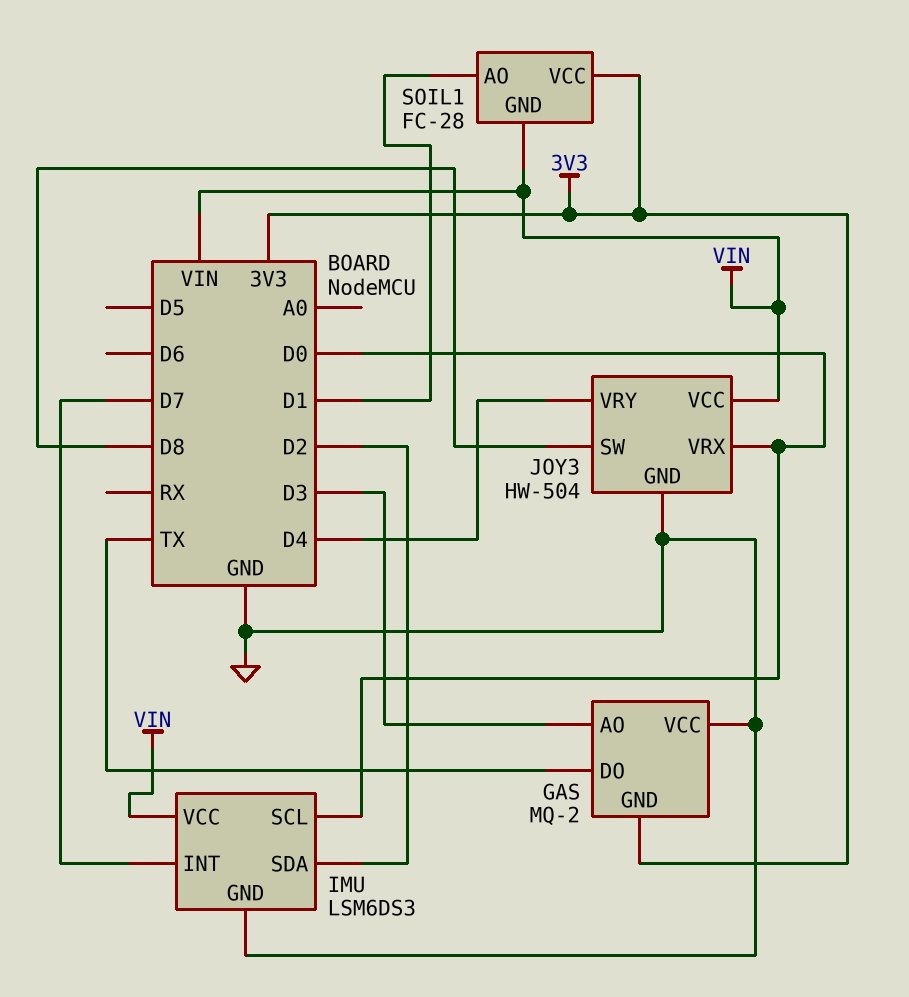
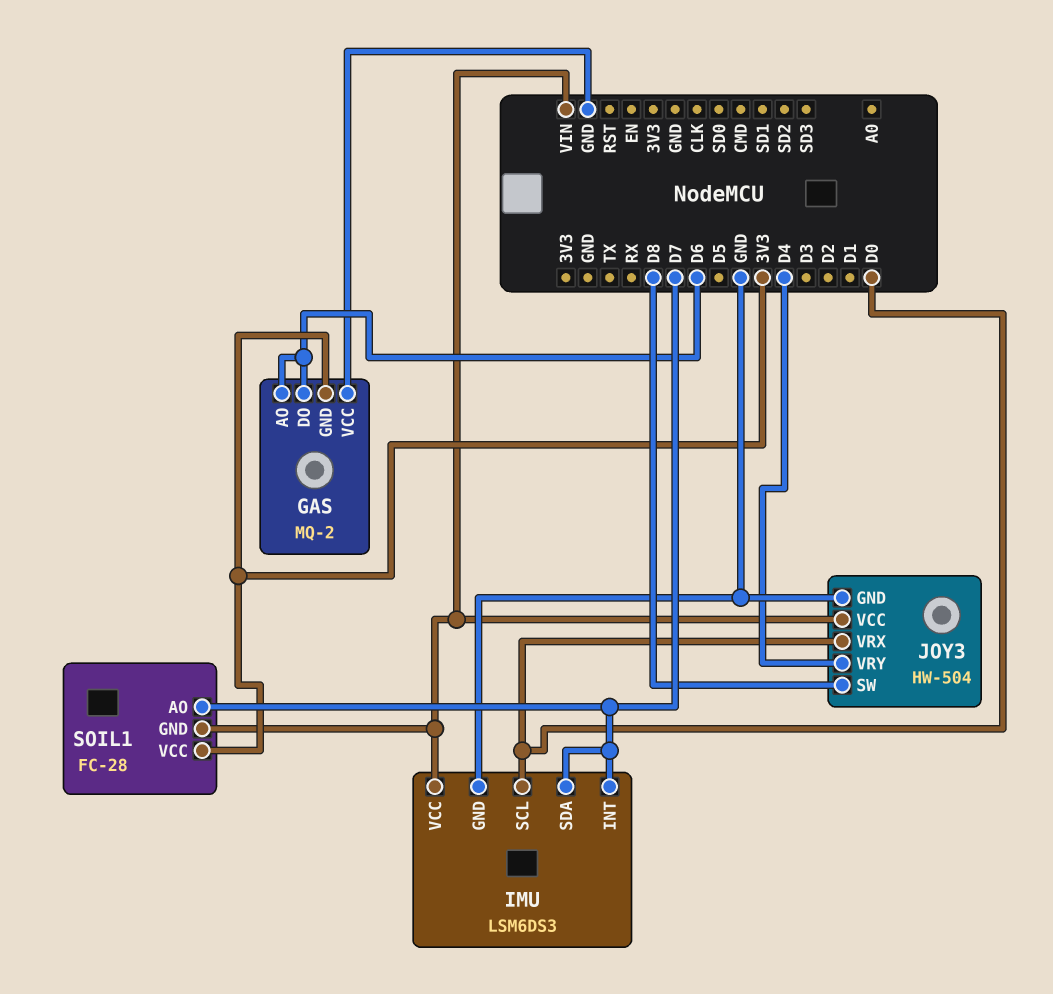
GAS pin AO: D3 -> D6
GAS pin DO: TX -> D6
IMU pin SDA: D2 -> D7
SOIL1 pin AO: D1 -> D7

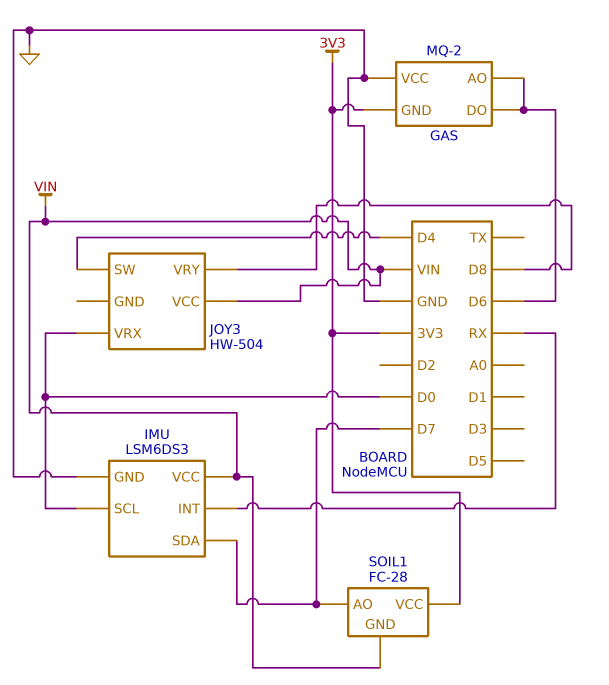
IMU pin INT: D7 -> RX
JOY3 pin GND: GND -> none
JOY3 pin SW: D8 -> D4
JOY3 pin VRY: D4 -> D8

